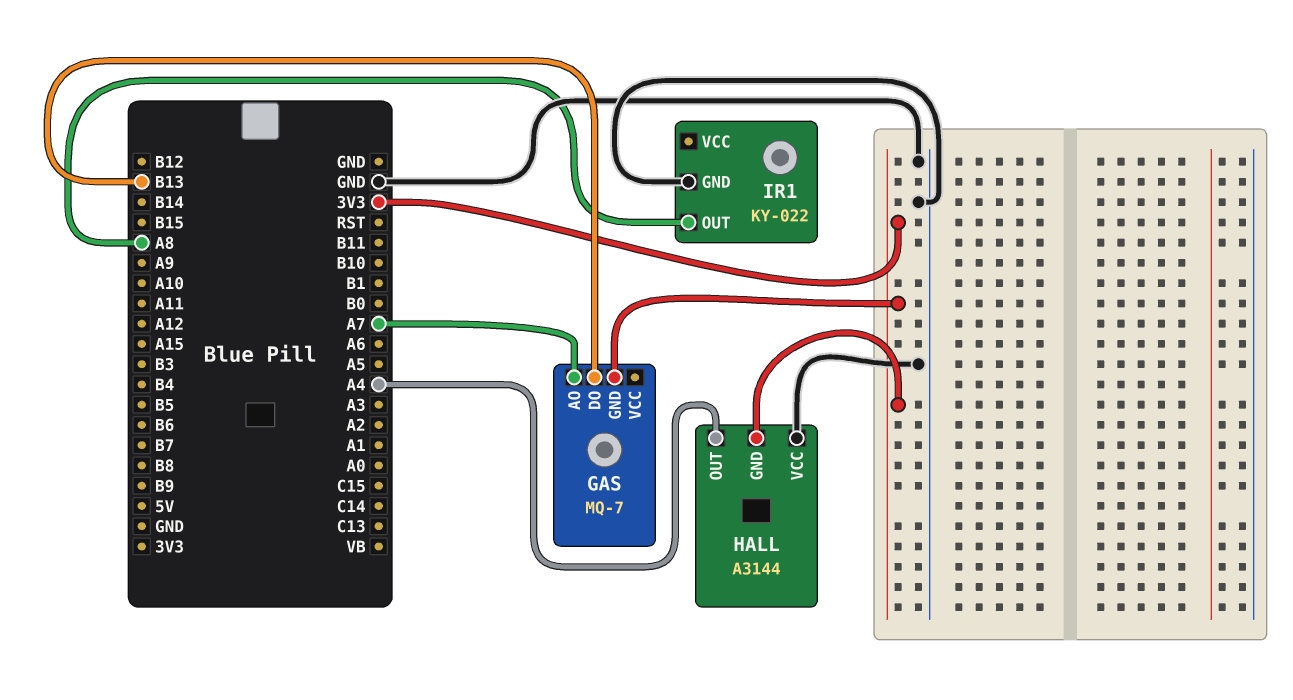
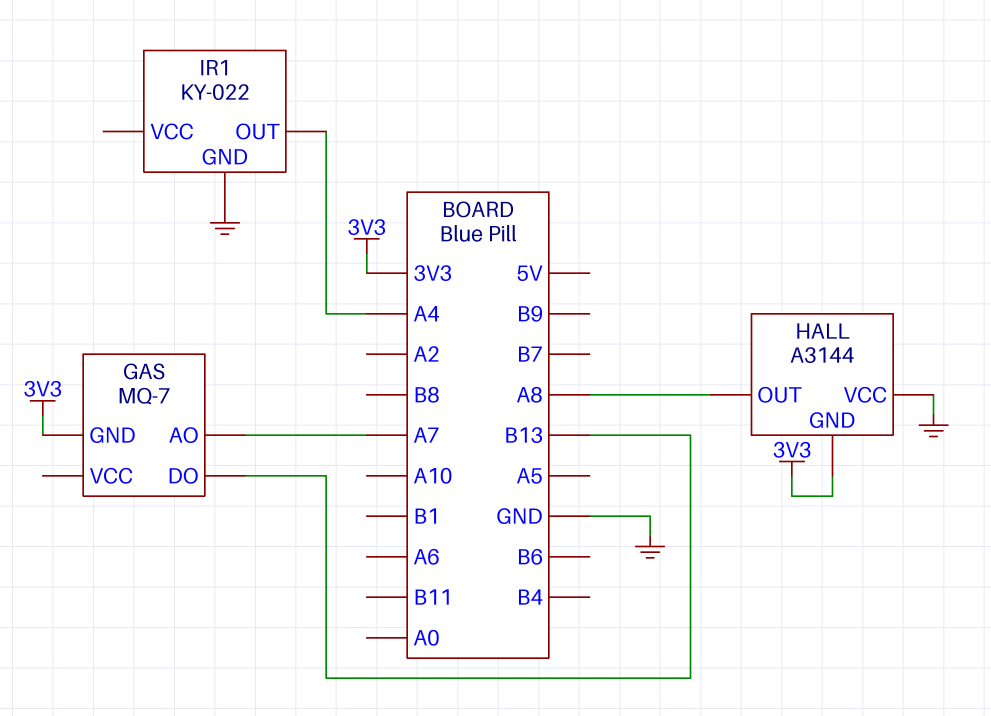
HALL pin OUT: A4 -> A8
IR1 pin OUT: A8 -> A4

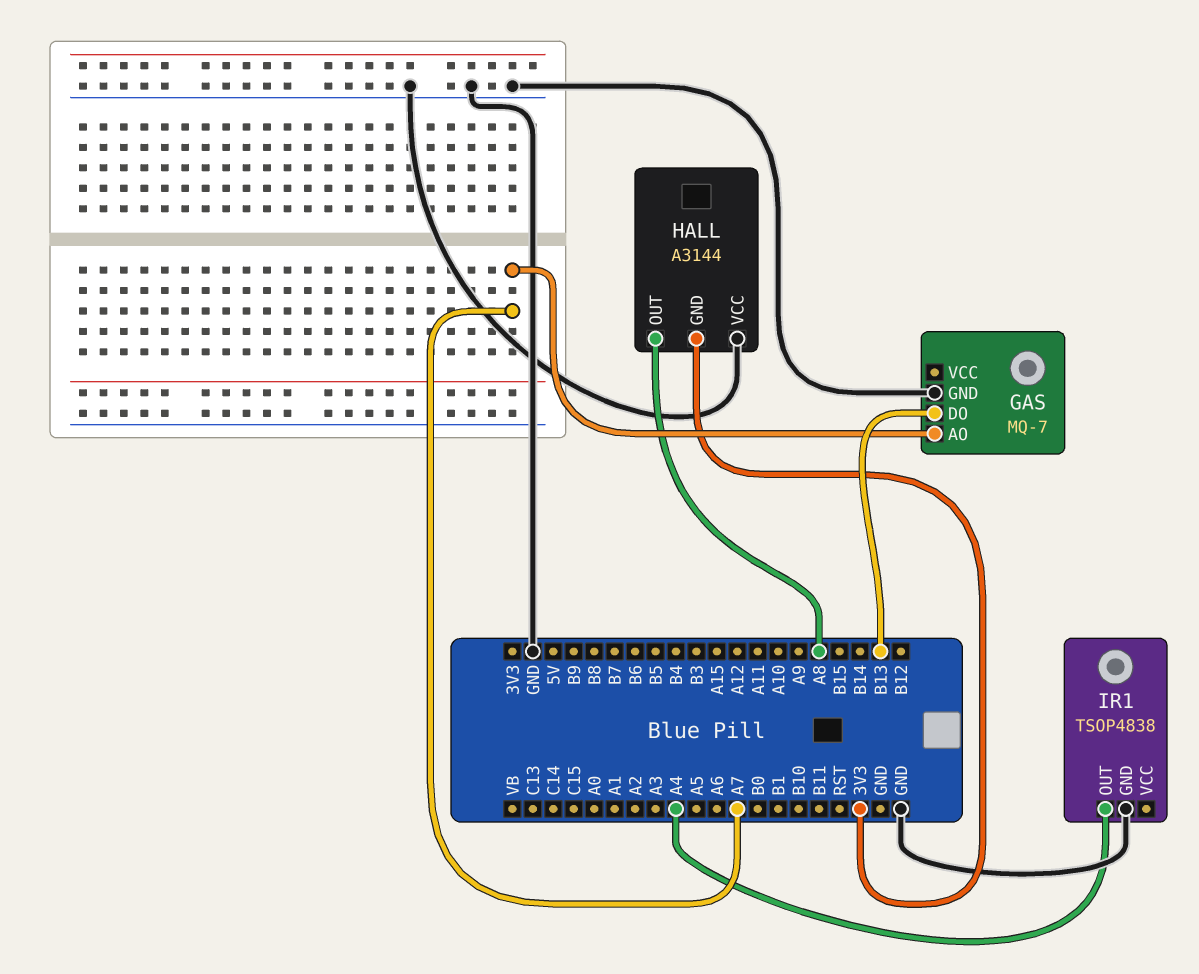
GAS pin GND: 3V3 -> GND
IR1: KY-022 -> TSOP4838

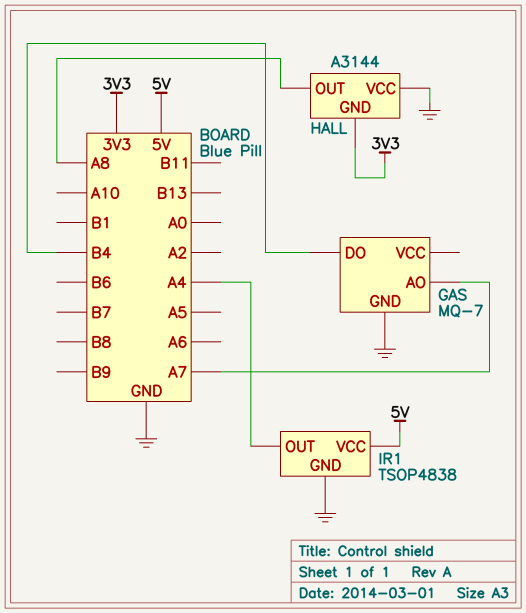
GAS pin DO: B13 -> B4
IR1 pin VCC: none -> 5V

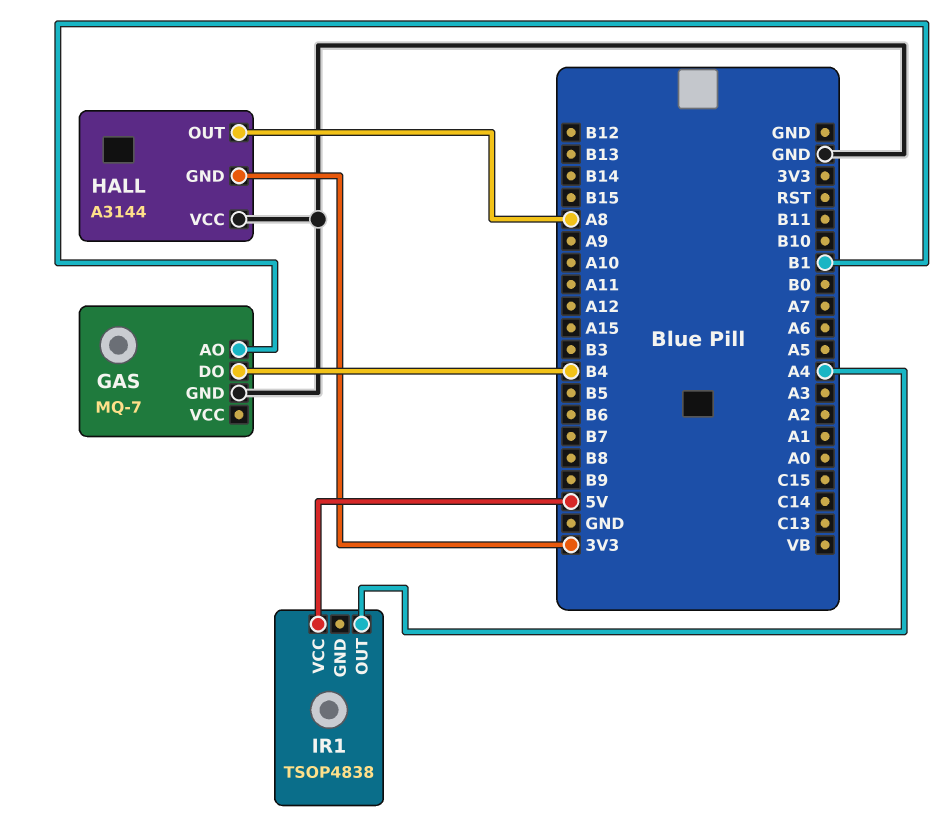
GAS pin AO: A7 -> B1
IR1 pin GND: GND -> none

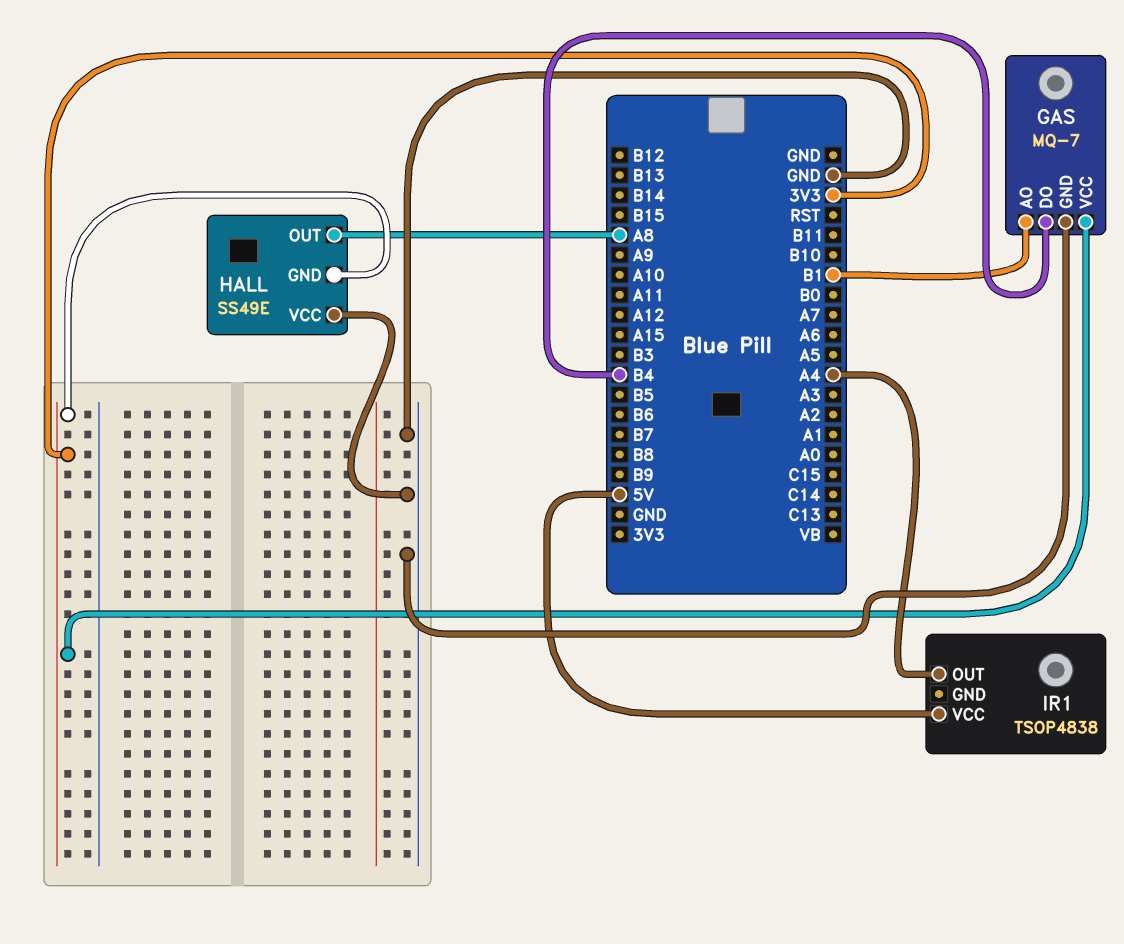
GAS pin VCC: none -> 3V3
HALL: A3144 -> SS49E

